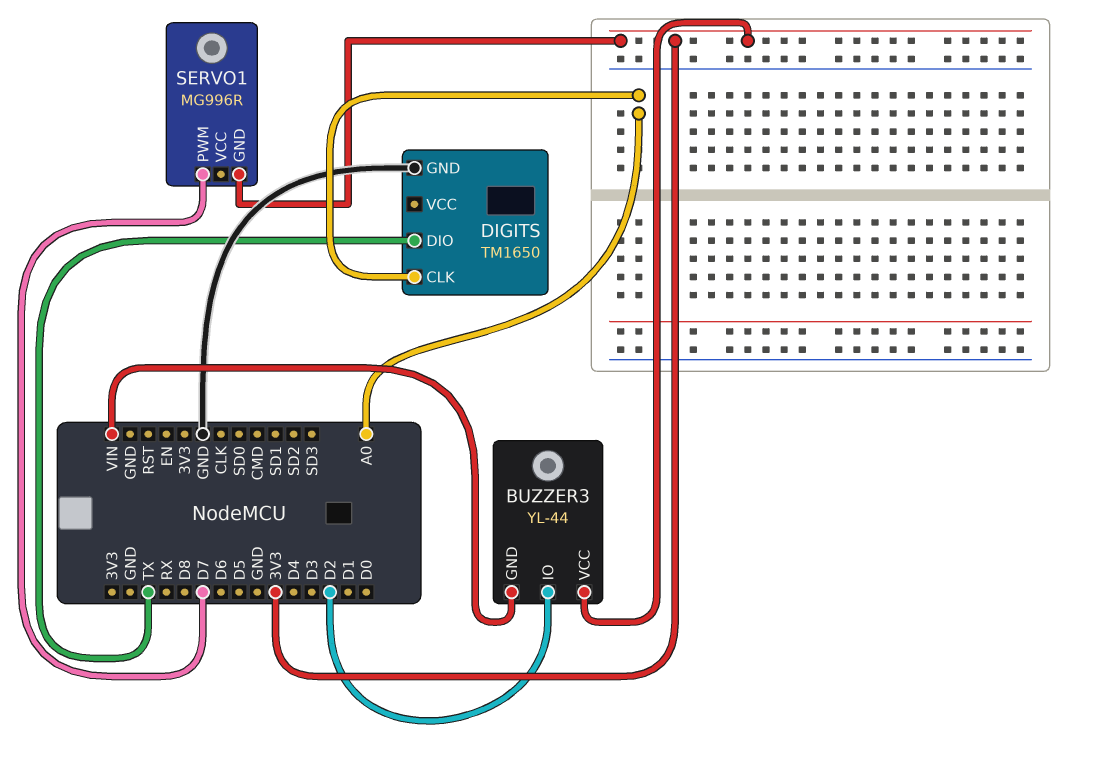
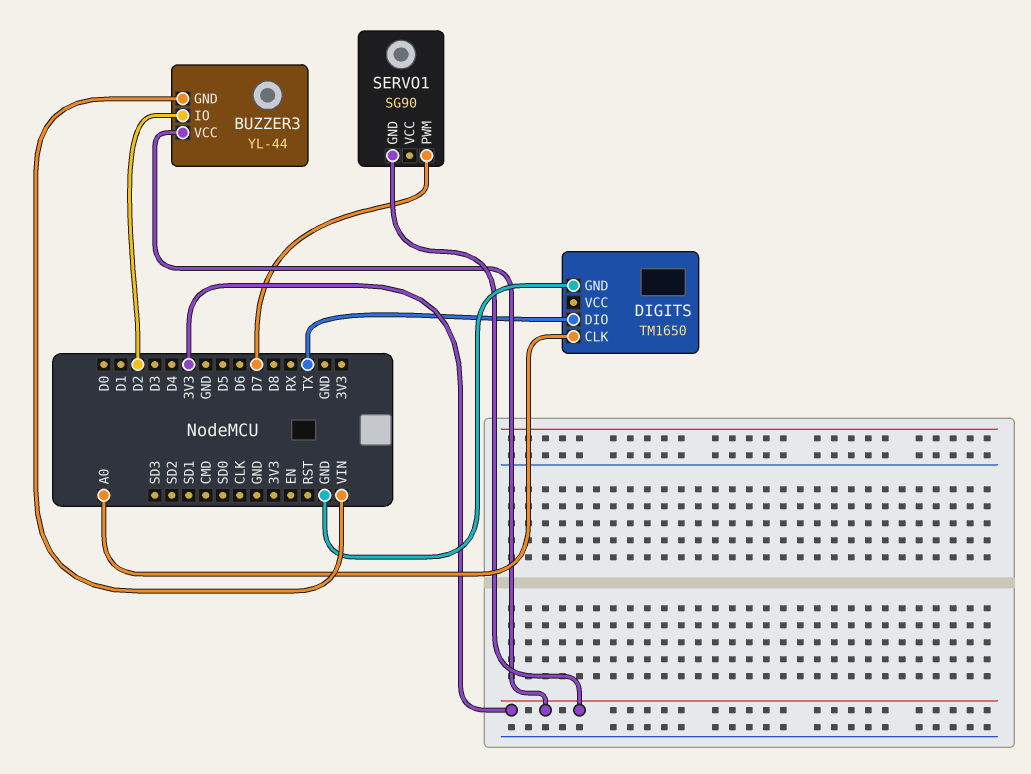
SERVO1: MG996R -> SG90

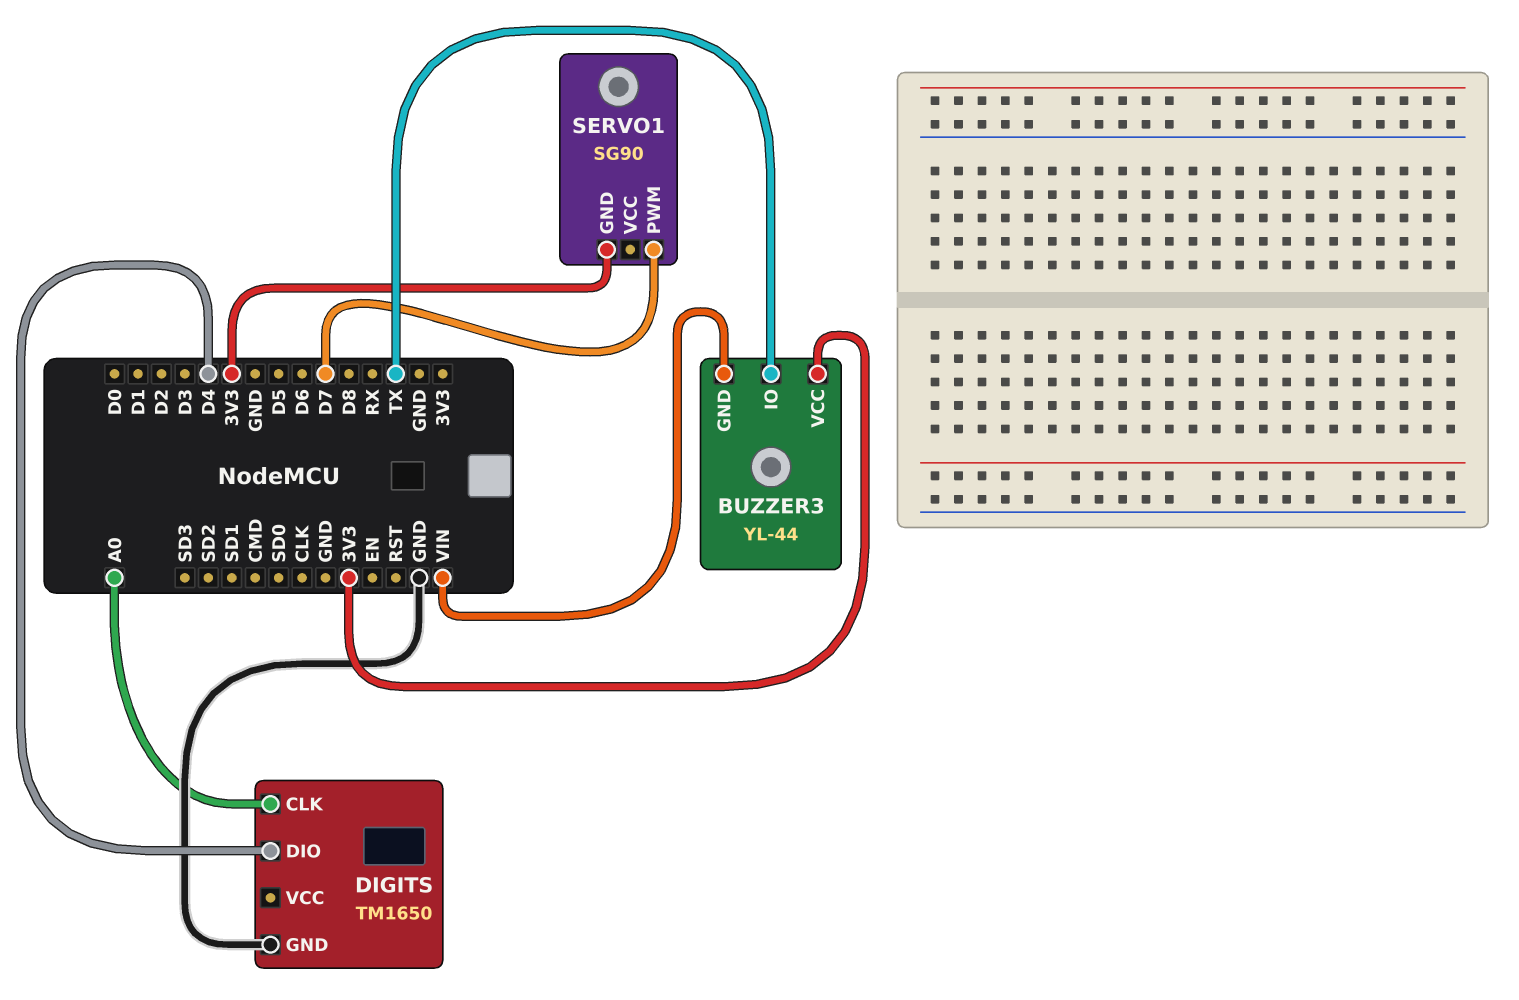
BUZZER3 pin IO: D2 -> TX
DIGITS pin DIO: TX -> D4

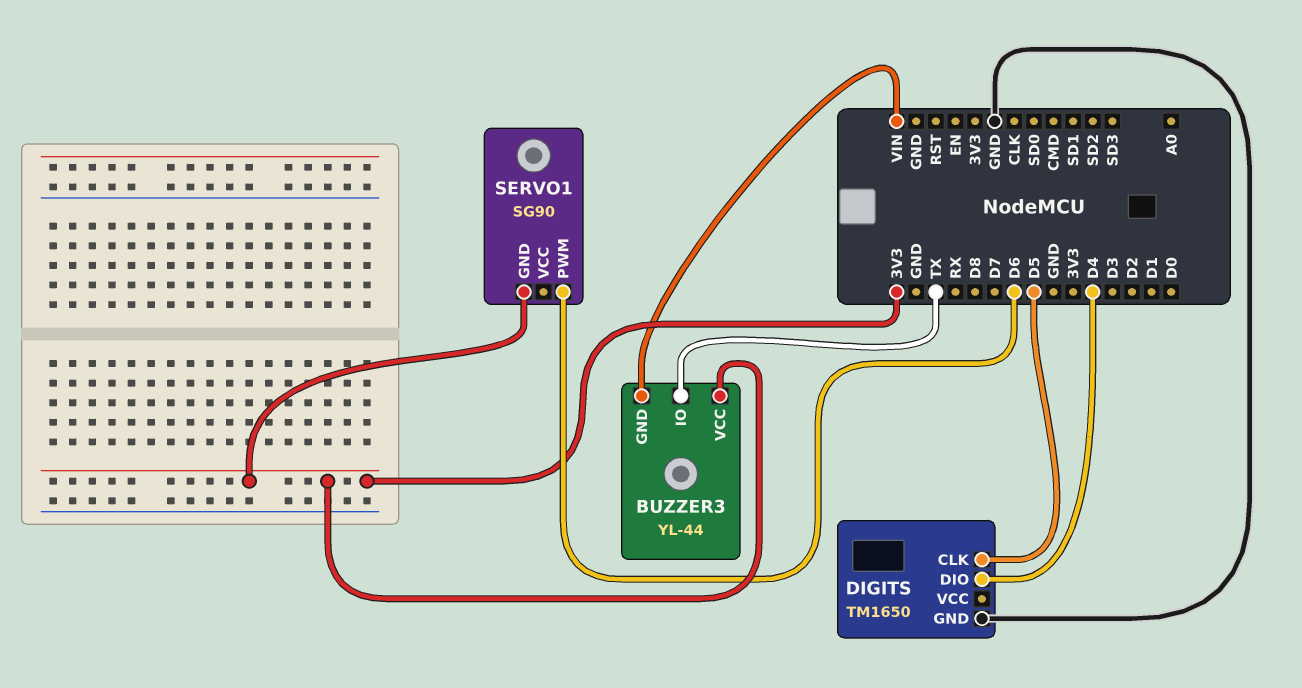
DIGITS pin CLK: A0 -> D5
SERVO1 pin PWM: D7 -> D6

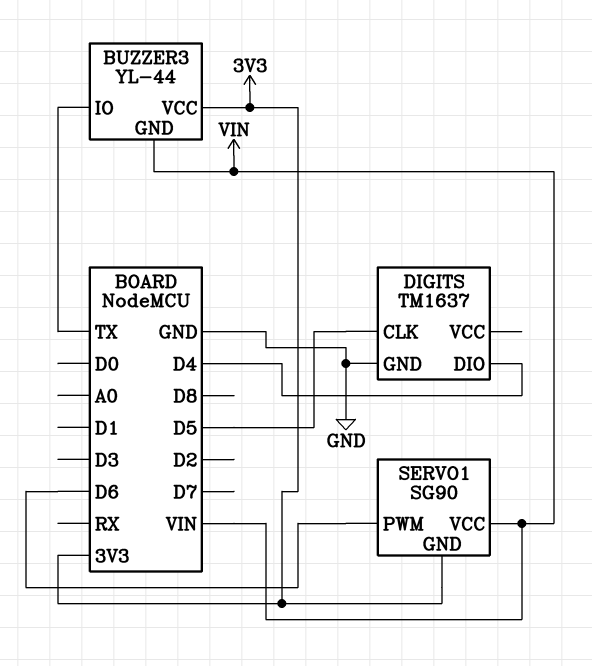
DIGITS: TM1650 -> TM1637
SERVO1 pin VCC: none -> VIN

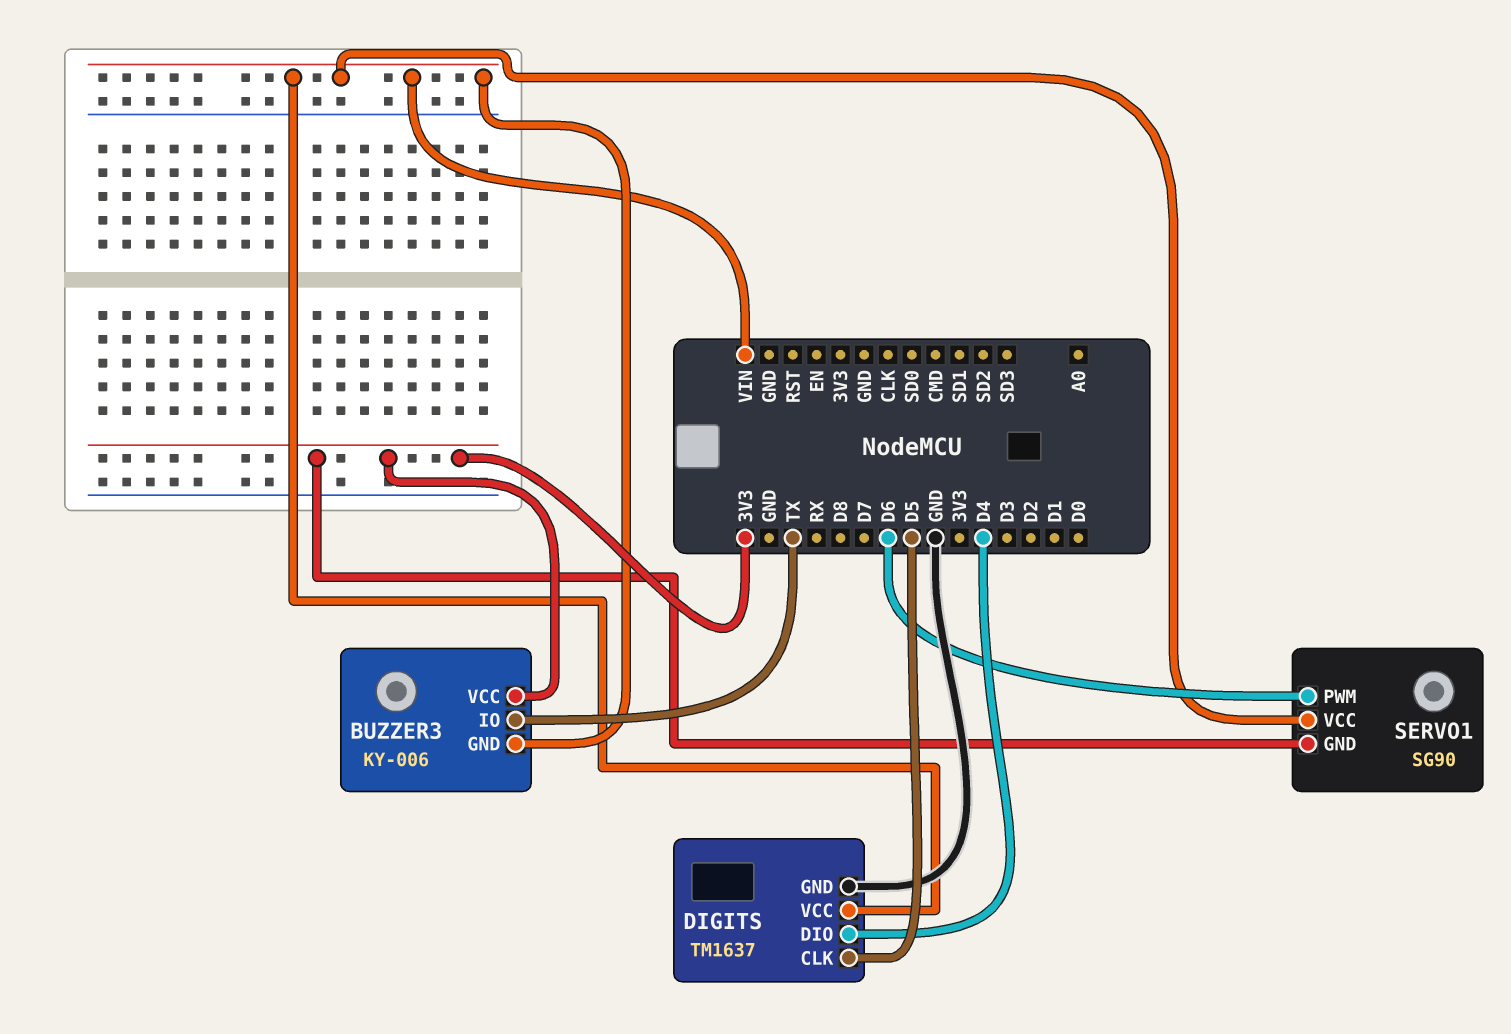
BUZZER3: YL-44 -> KY-006
DIGITS pin VCC: none -> VIN

